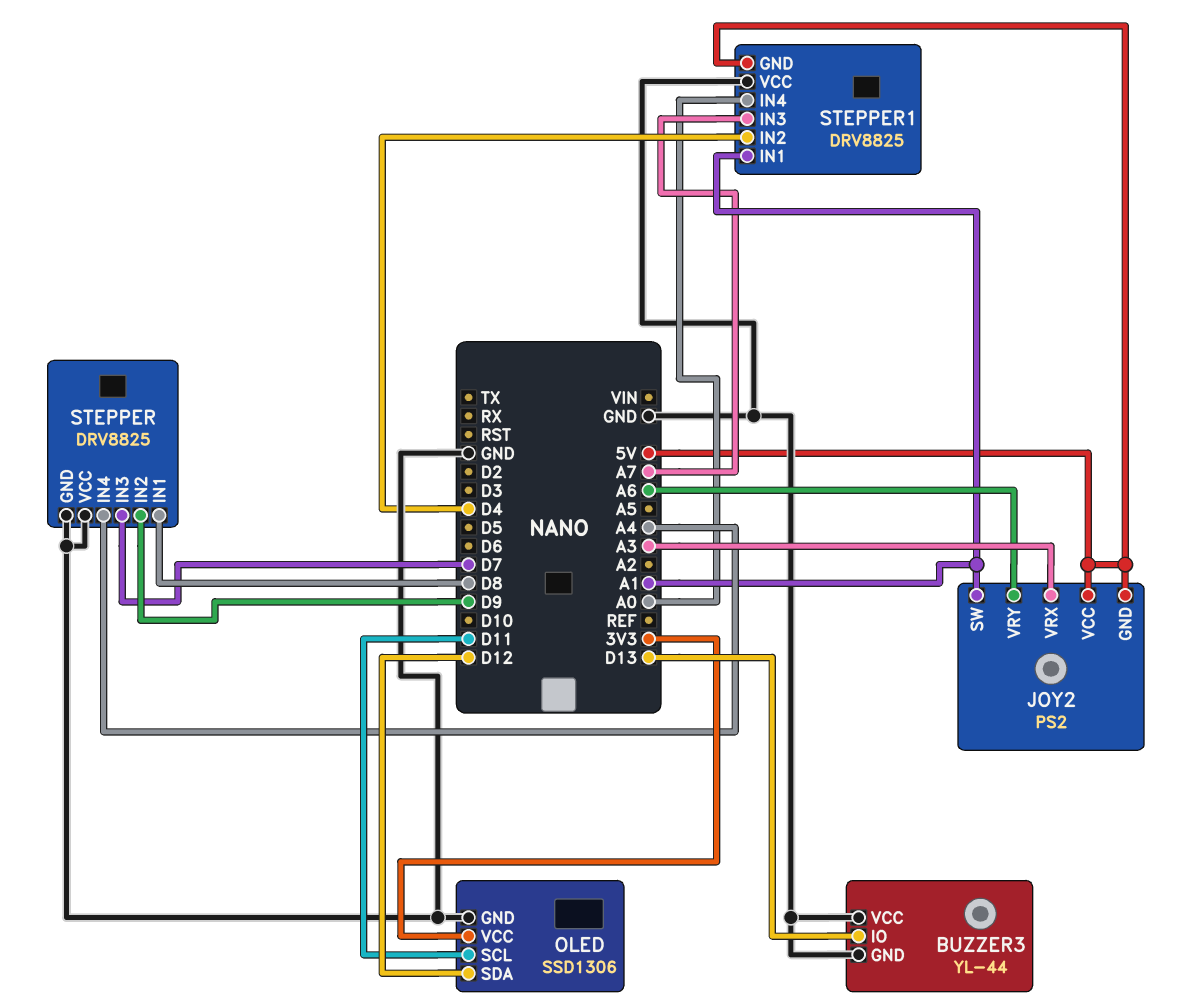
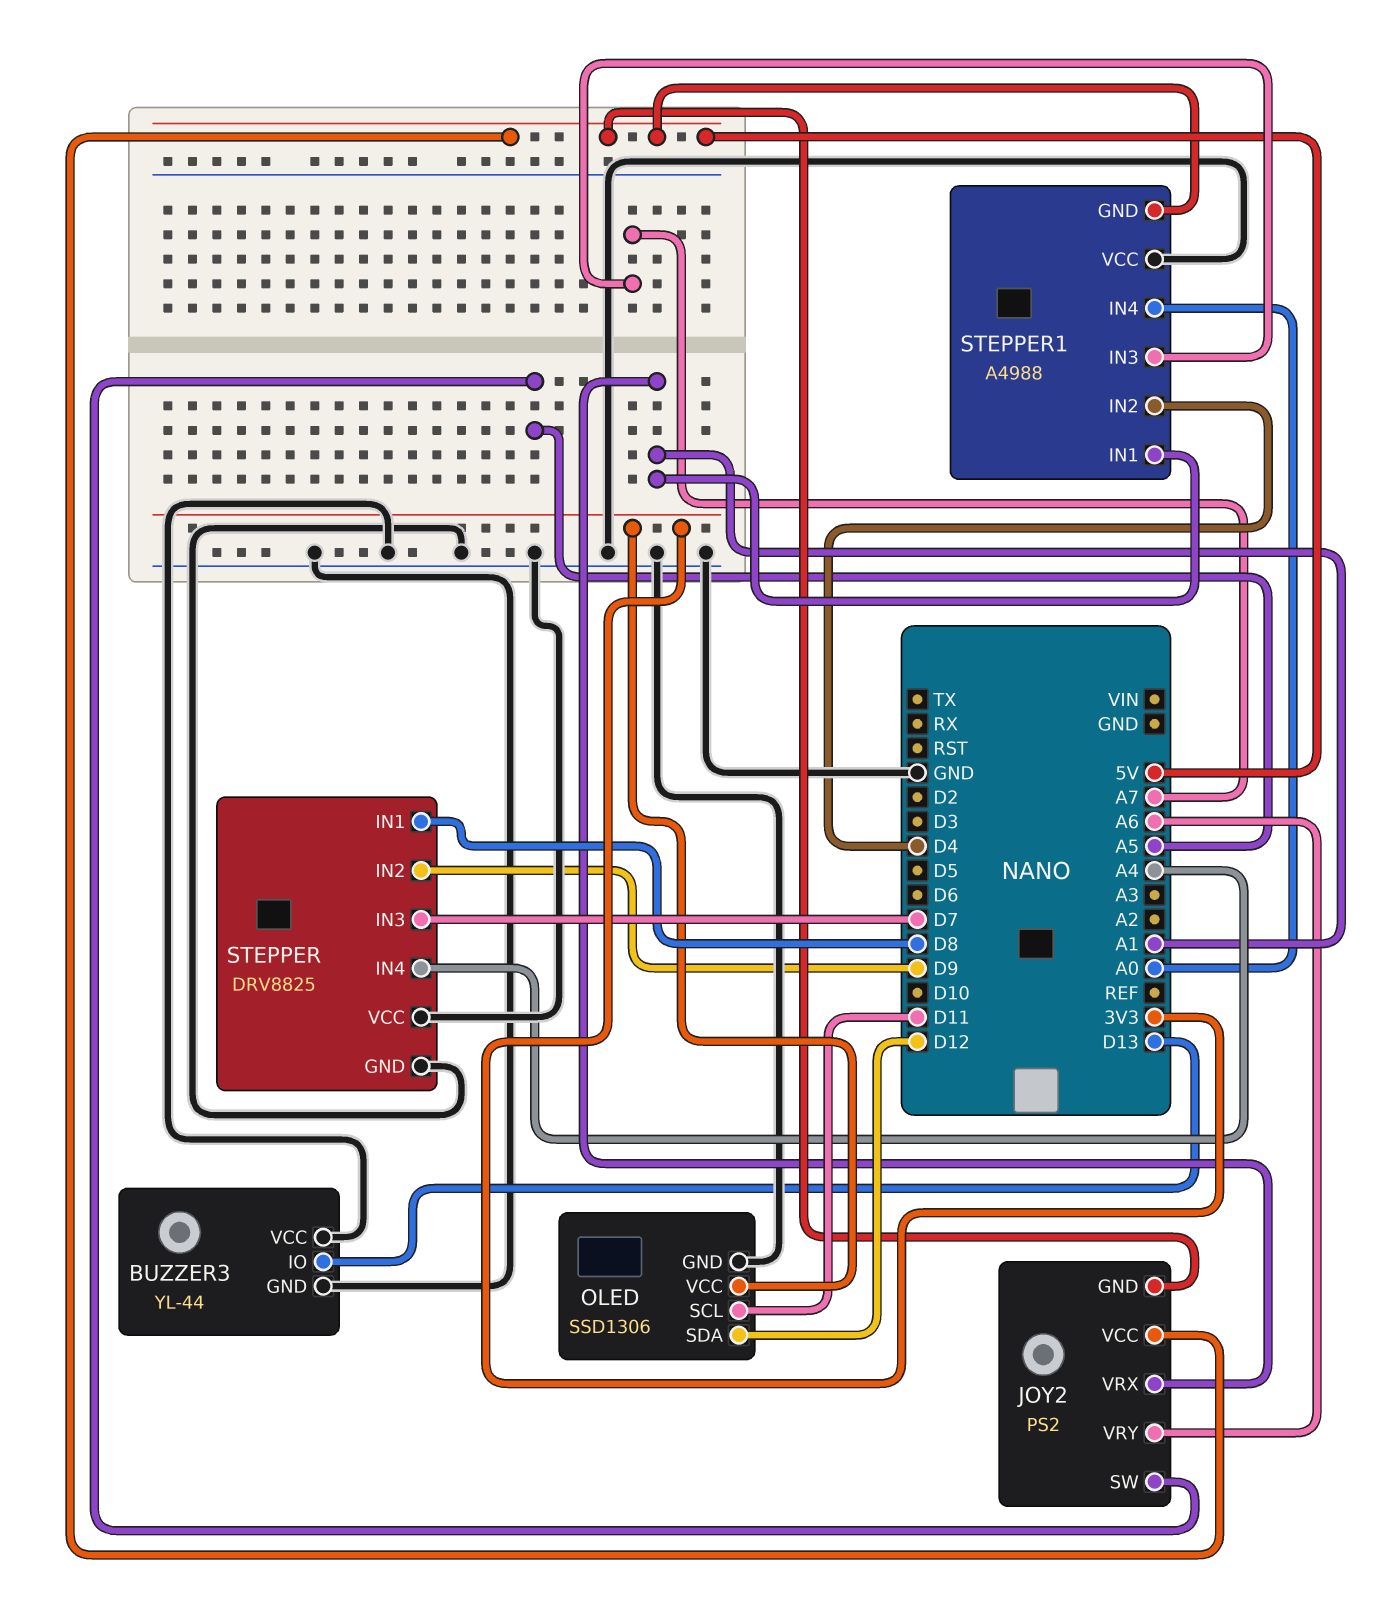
JOY2 pin SW: A1 -> A5
JOY2 pin VRX: A3 -> A1
STEPPER1: DRV8825 -> A4988

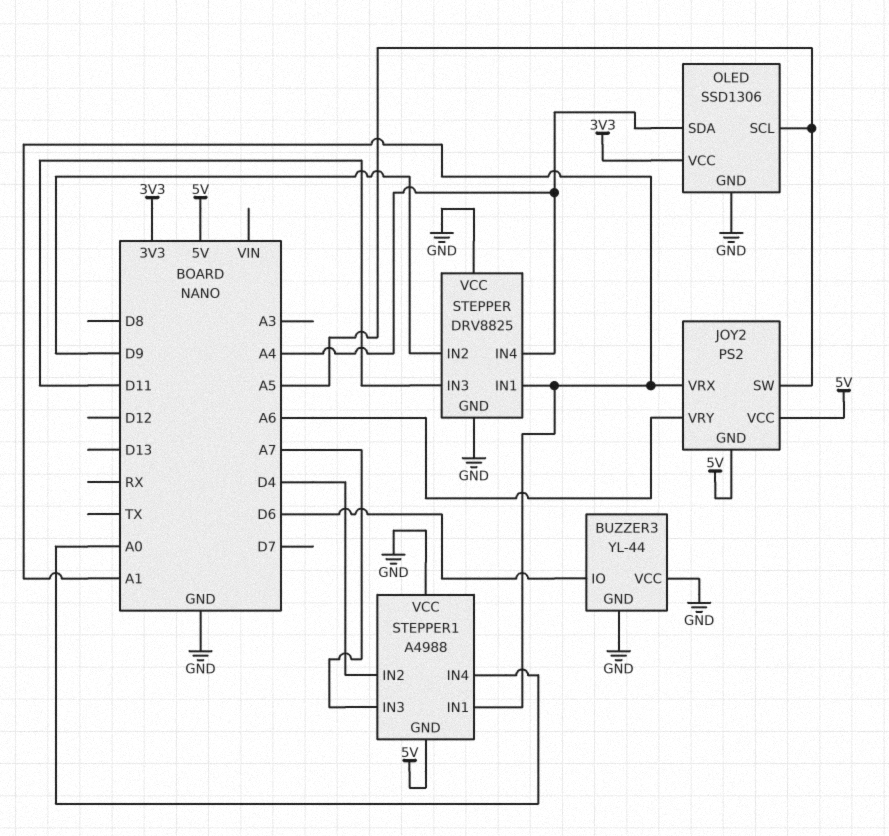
BUZZER3 pin IO: D13 -> D6
OLED pin SCL: D11 -> A5
OLED pin SDA: D12 -> A4
STEPPER pin IN1: D8 -> A1
STEPPER pin IN3: D7 -> D11

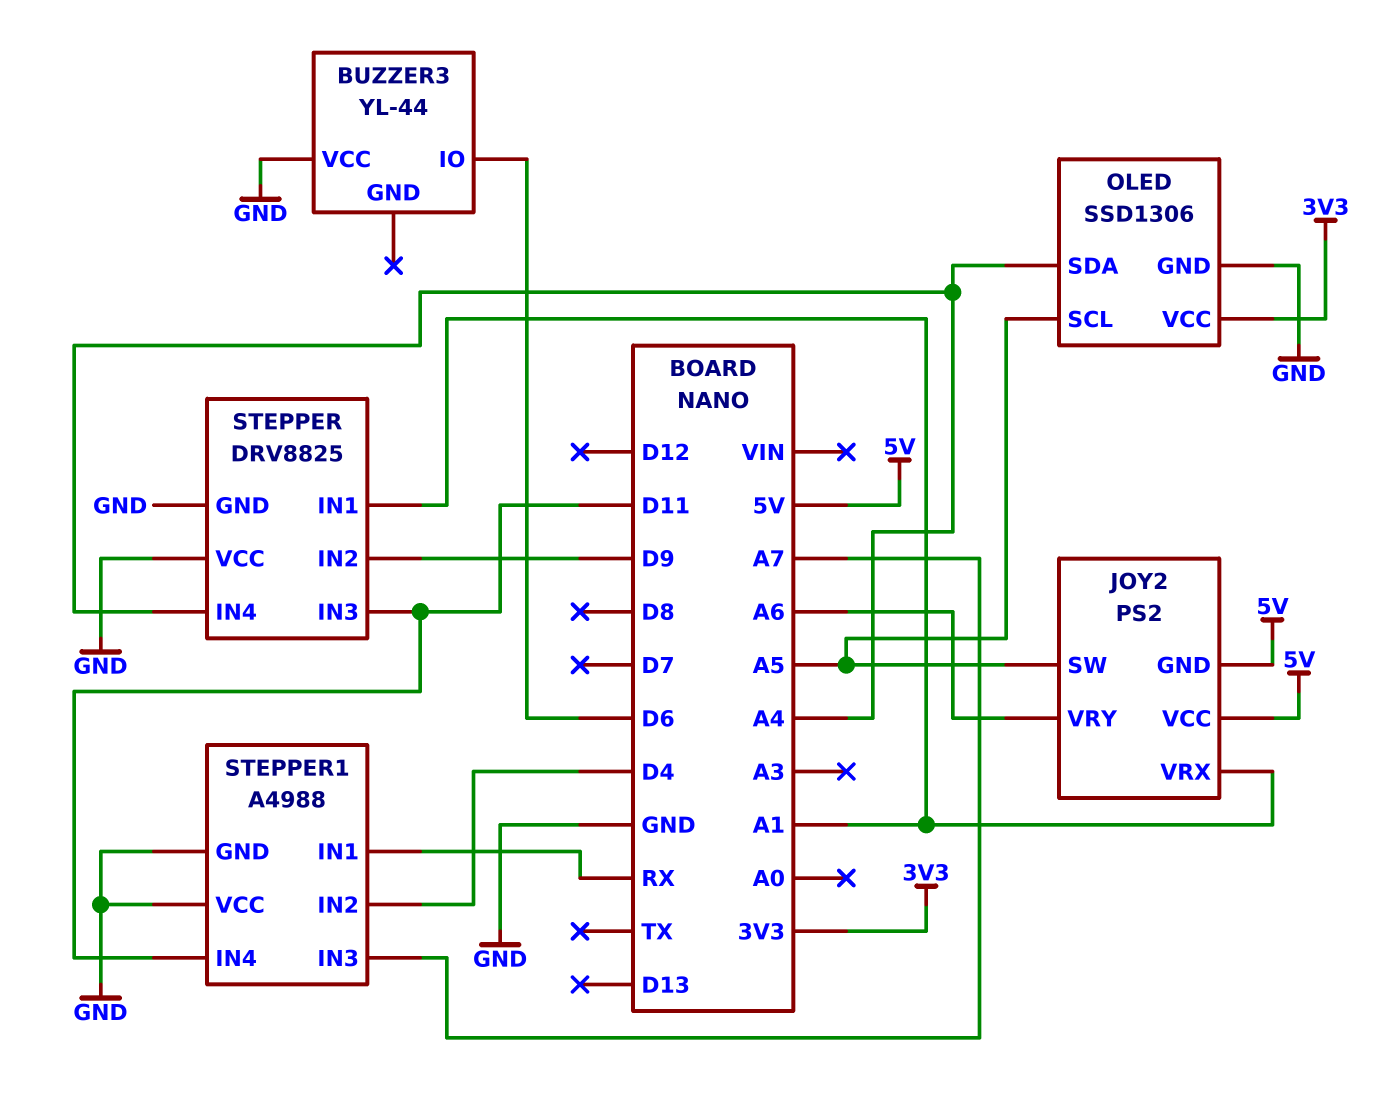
BUZZER3 pin GND: GND -> none
STEPPER1 pin GND: 5V -> GND
STEPPER1 pin IN1: A1 -> RX
STEPPER1 pin IN4: A0 -> D11

